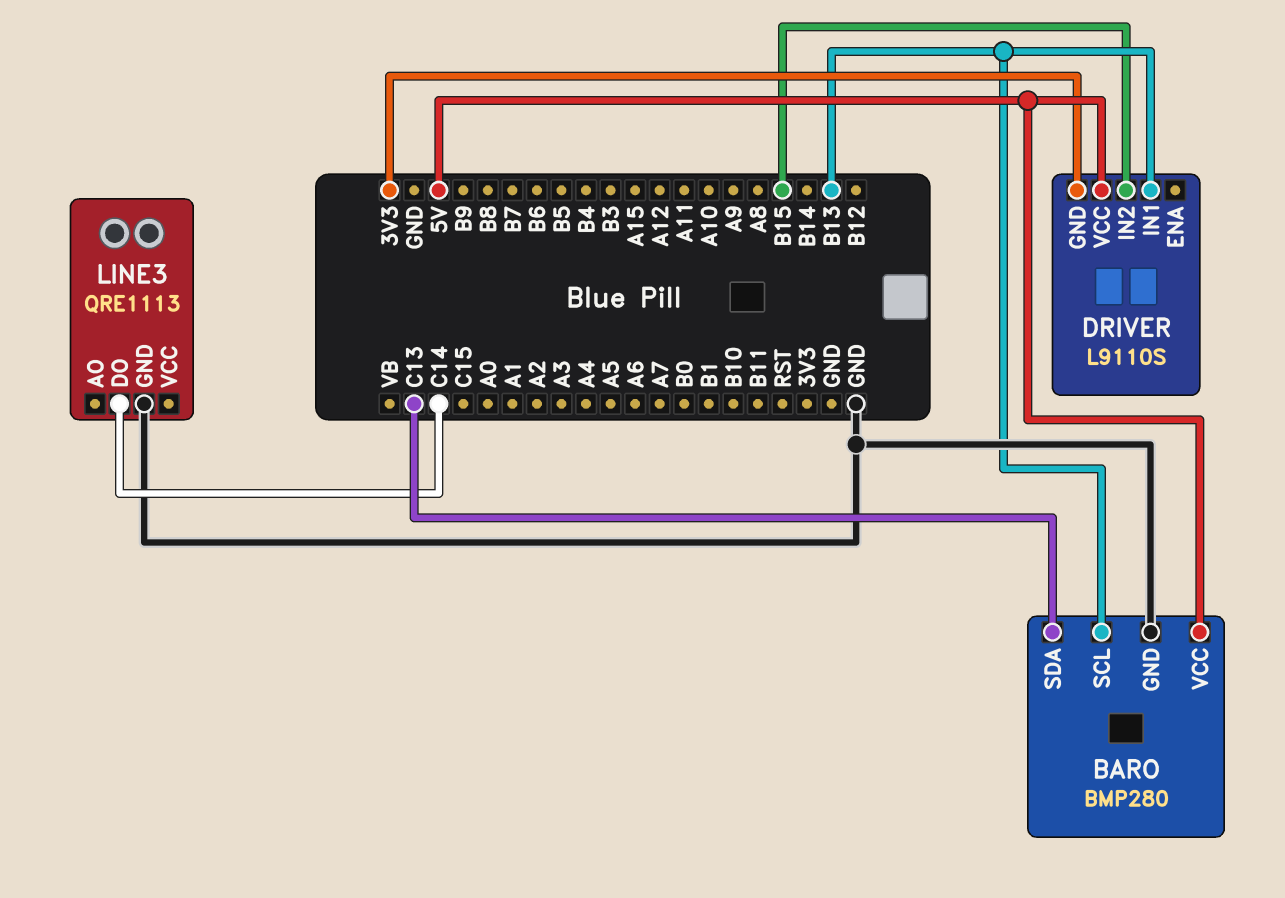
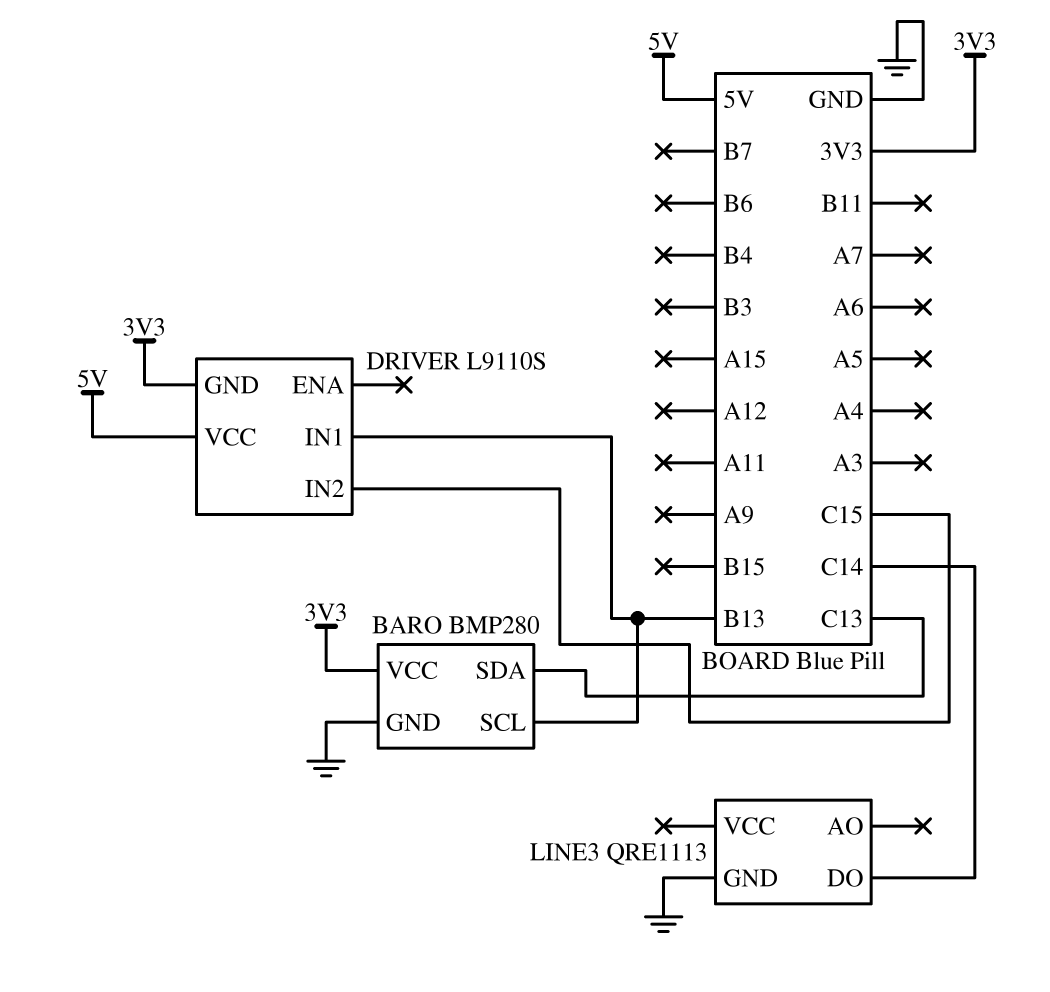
BARO pin VCC: 5V -> 3V3
DRIVER pin IN2: B15 -> C15

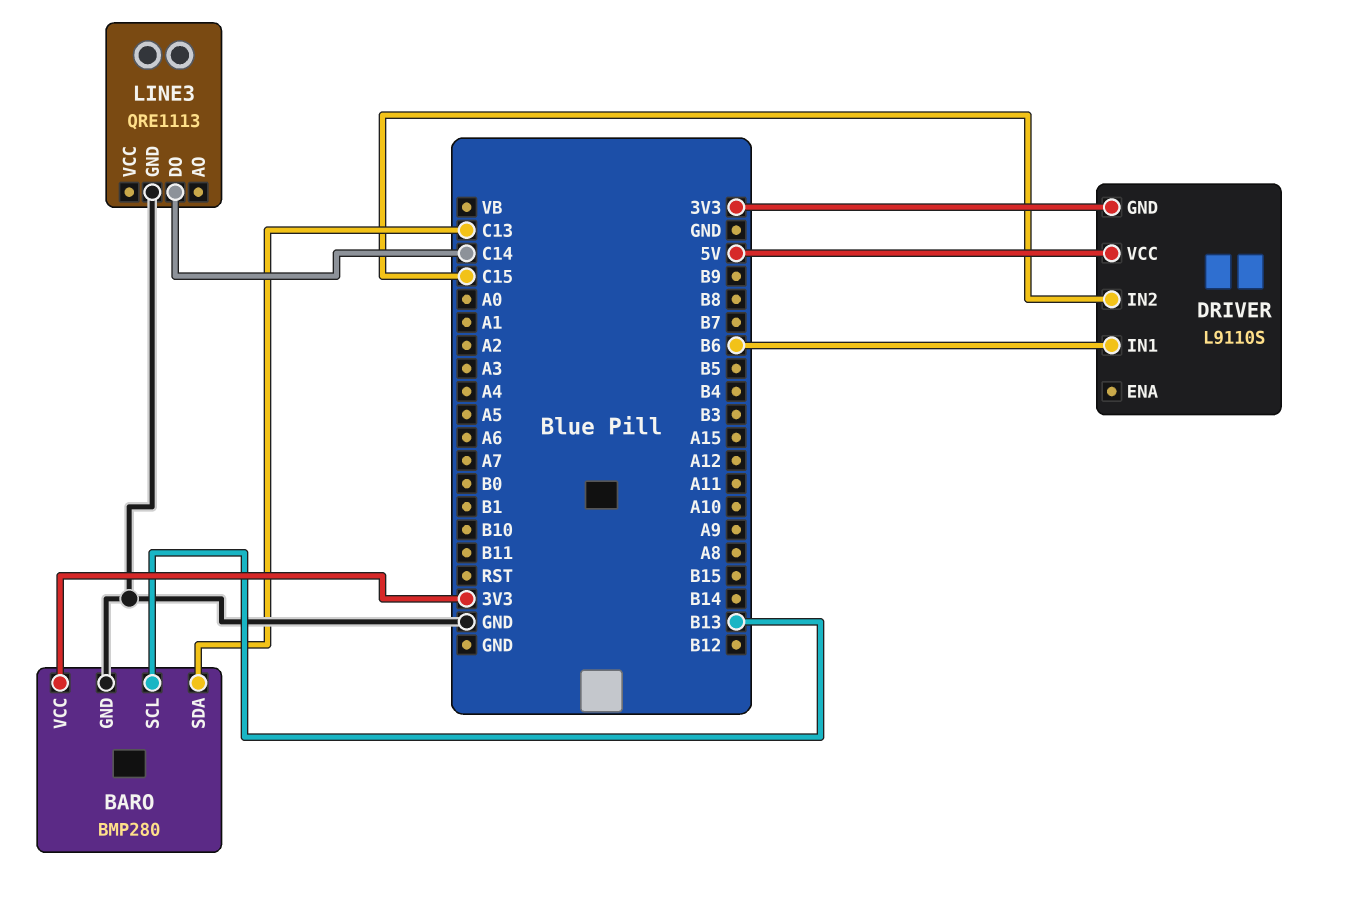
DRIVER pin IN1: B13 -> B6

